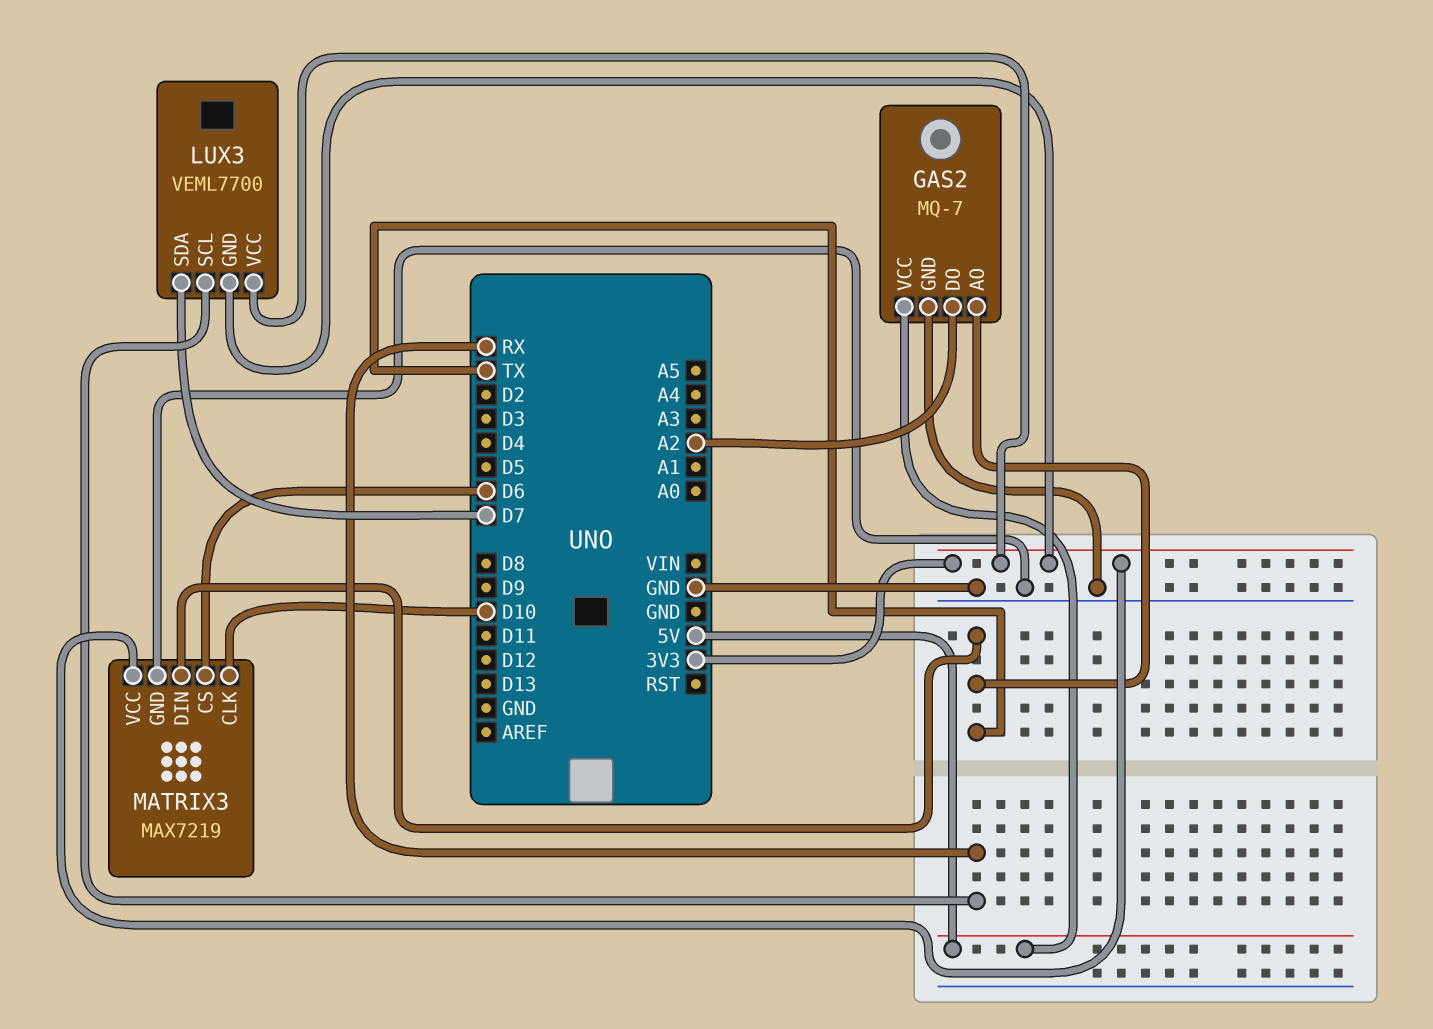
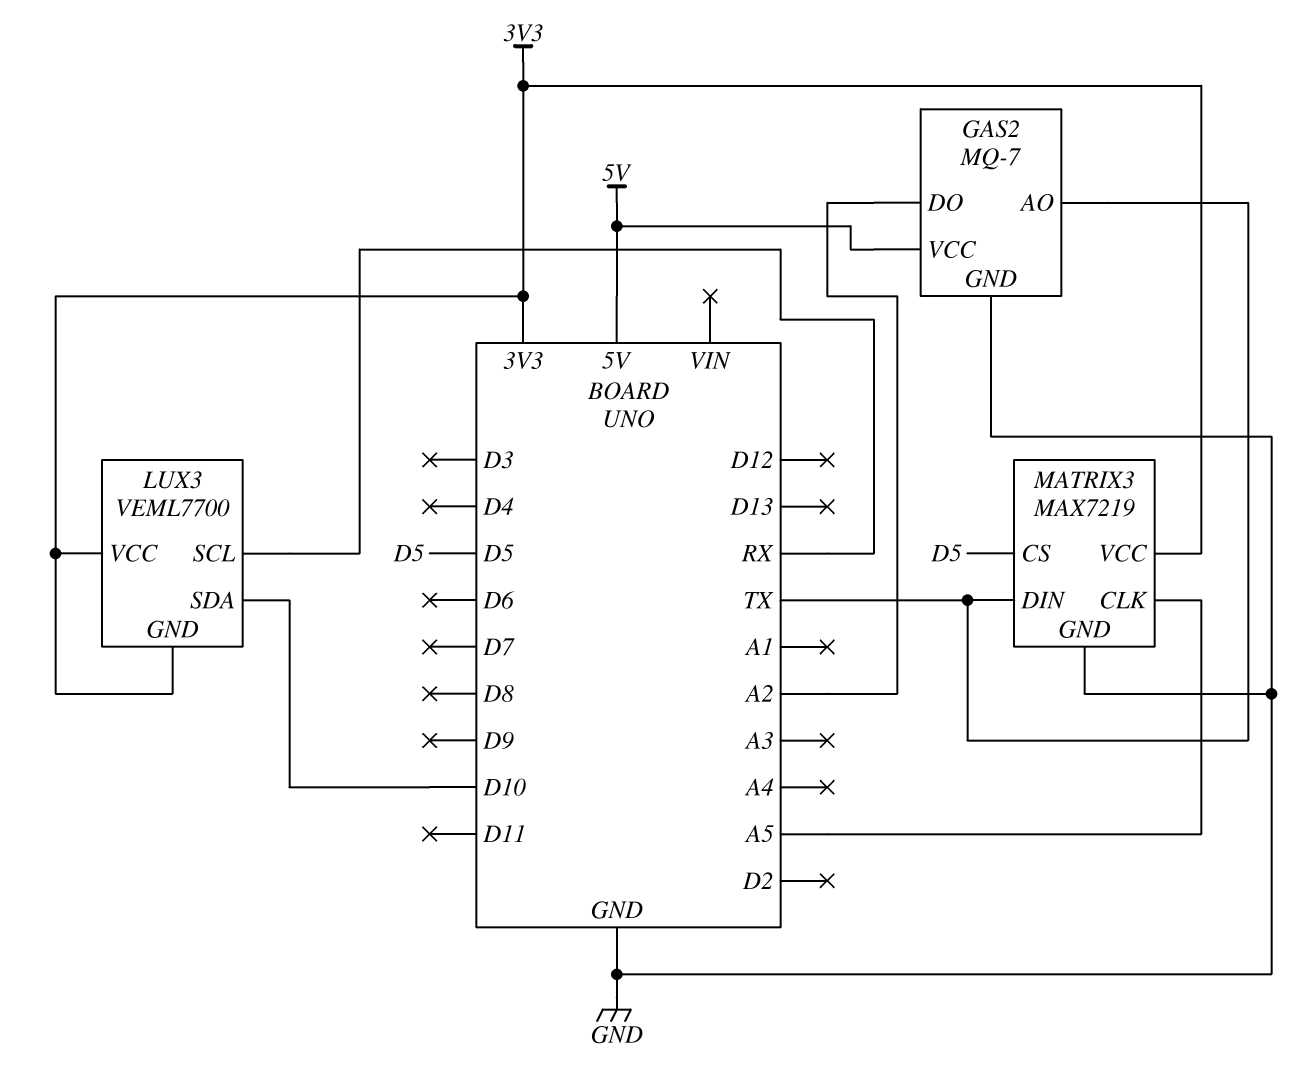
LUX3 pin SDA: D7 -> D10
MATRIX3 pin CLK: D10 -> A5
MATRIX3 pin CS: D6 -> D5

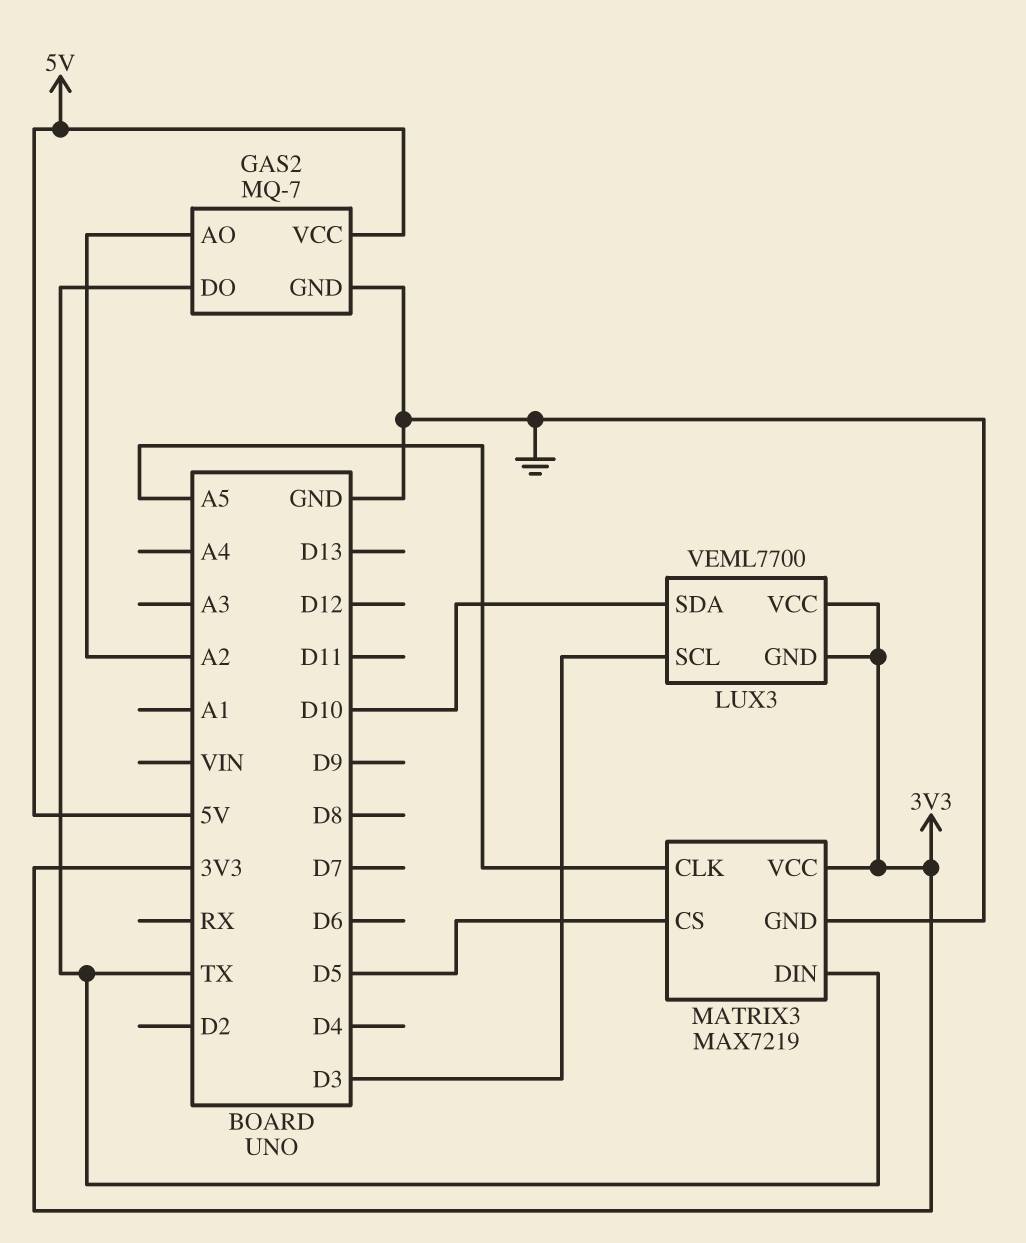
GAS2 pin AO: TX -> A2
GAS2 pin DO: A2 -> TX
LUX3 pin SCL: RX -> D3

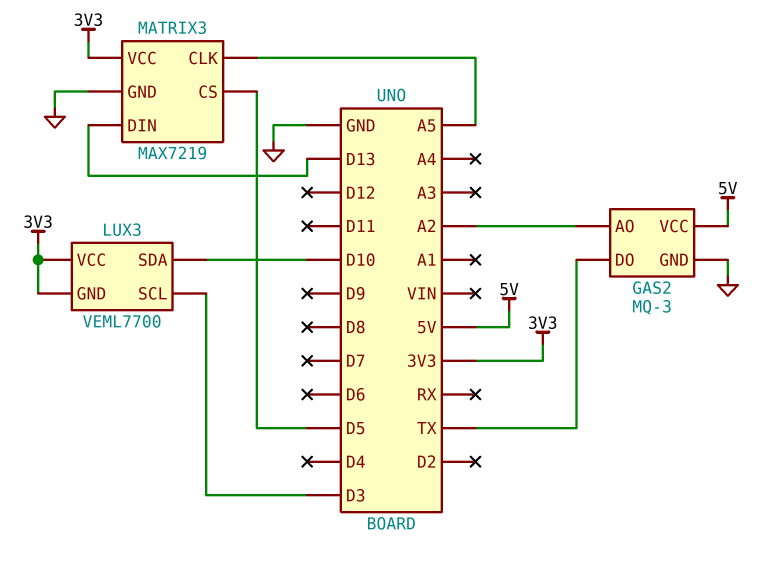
GAS2: MQ-7 -> MQ-3
MATRIX3 pin DIN: TX -> D13

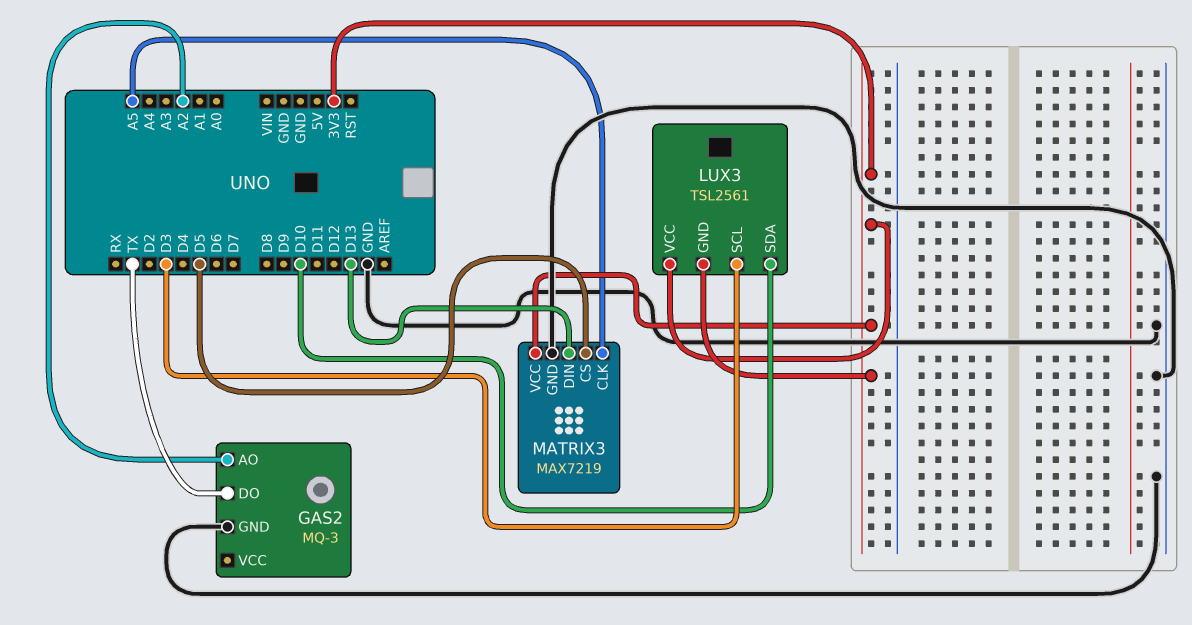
GAS2 pin VCC: 5V -> none
LUX3: VEML7700 -> TSL2561

